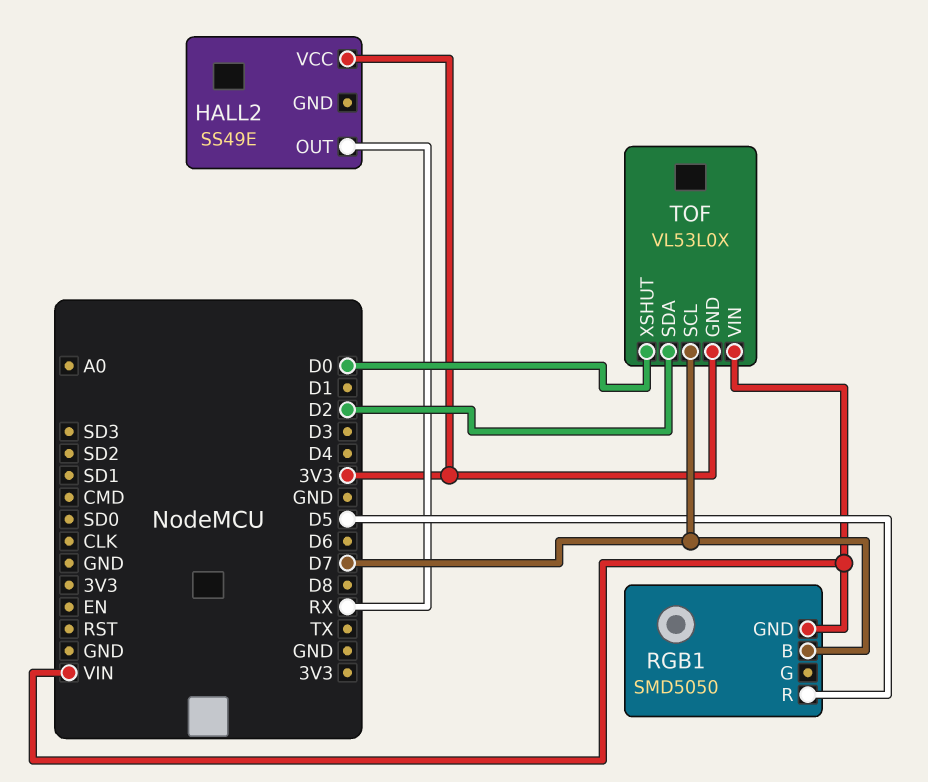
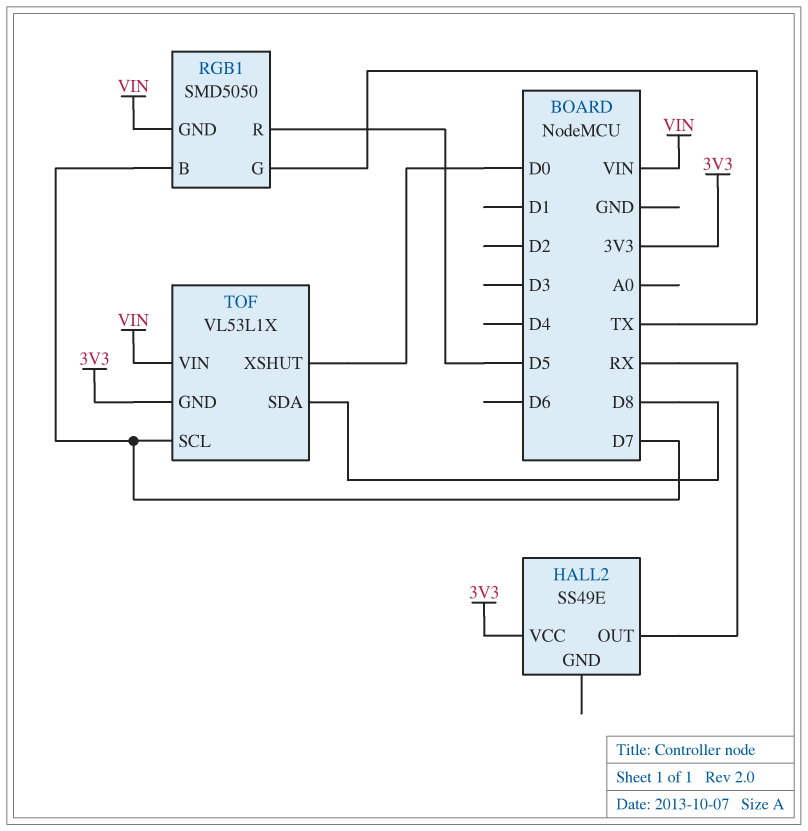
RGB1 pin G: none -> TX
TOF: VL53L0X -> VL53L1X
TOF pin SDA: D2 -> D8

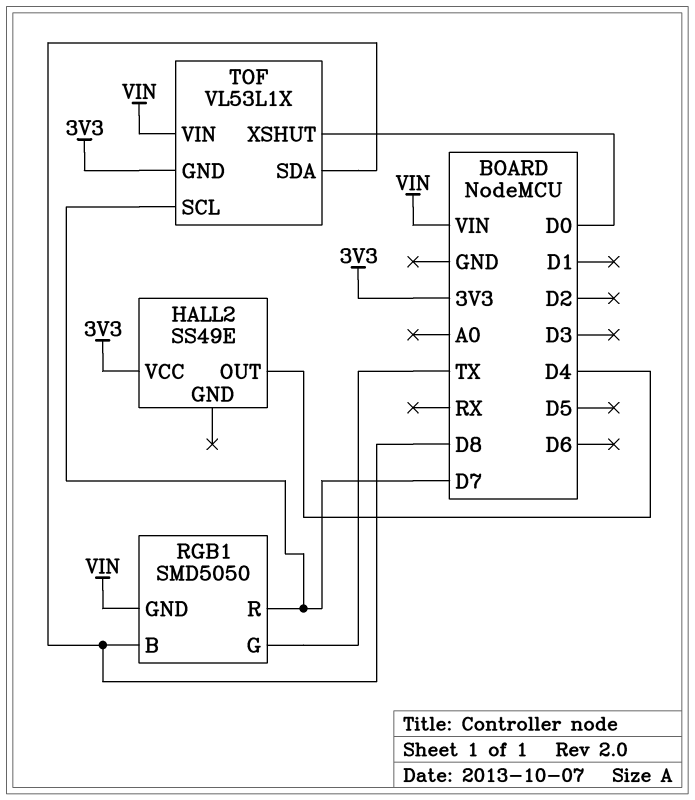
HALL2 pin OUT: RX -> D4
RGB1 pin B: D7 -> D8
RGB1 pin R: D5 -> D7

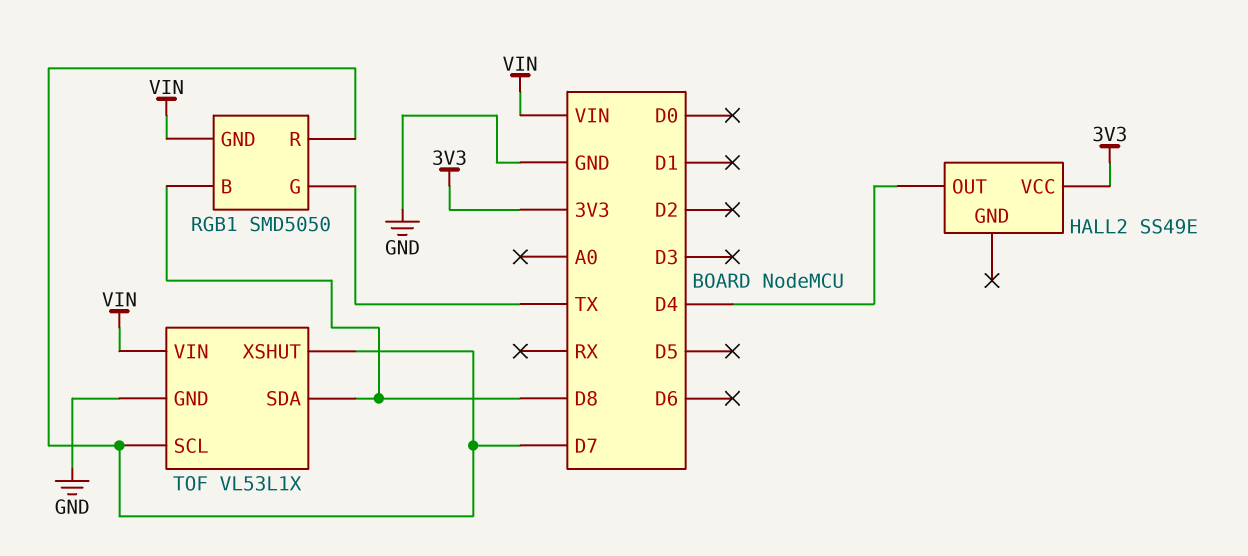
TOF pin GND: 3V3 -> GND
TOF pin XSHUT: D0 -> D7

